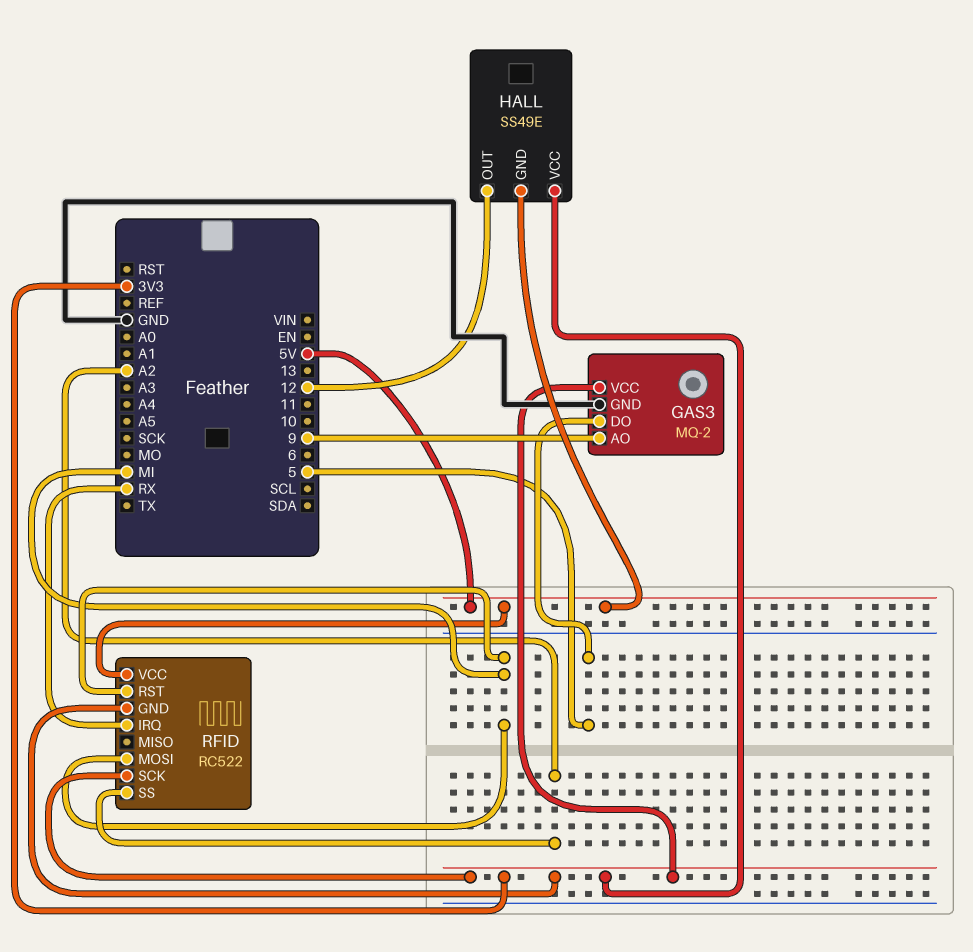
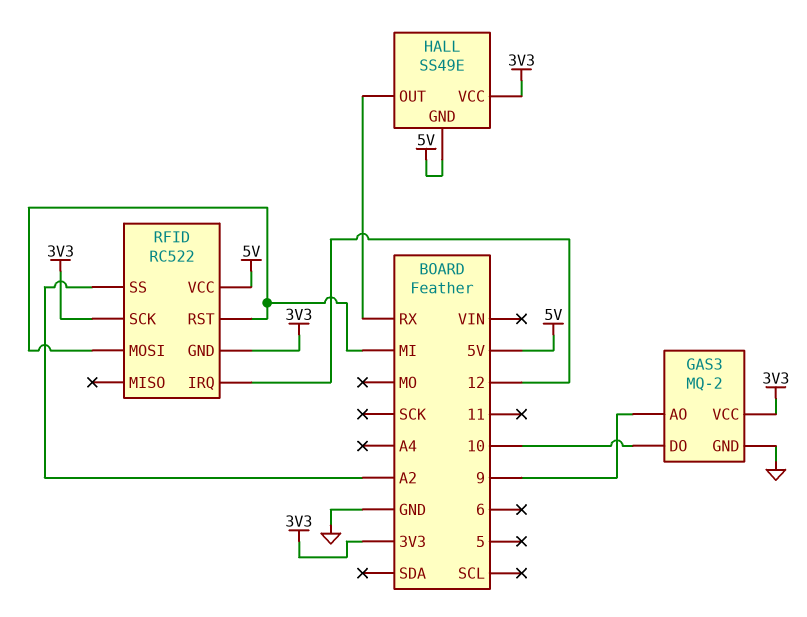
GAS3 pin DO: 5 -> 10
HALL pin OUT: 12 -> RX
RFID pin IRQ: RX -> 12

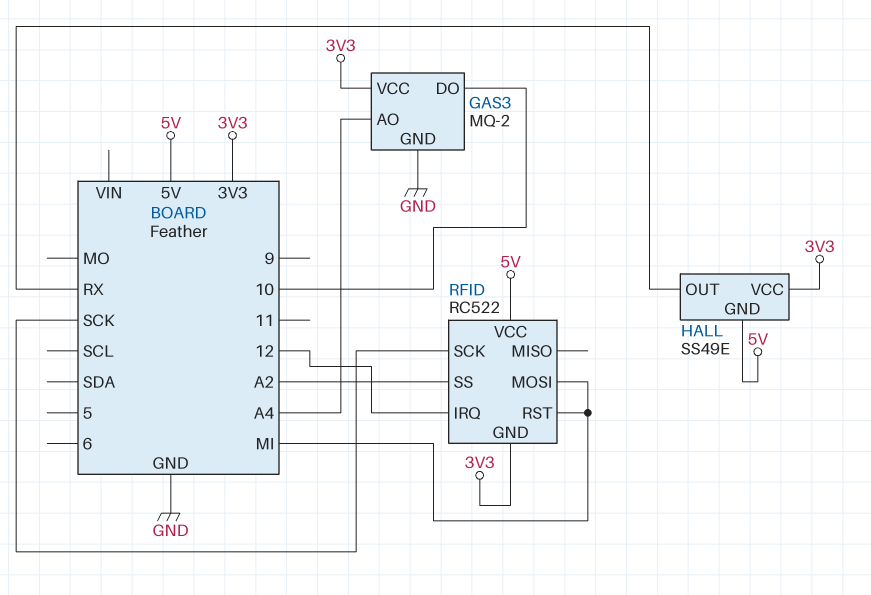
GAS3 pin AO: 9 -> A4
RFID pin SCK: 3V3 -> SCK

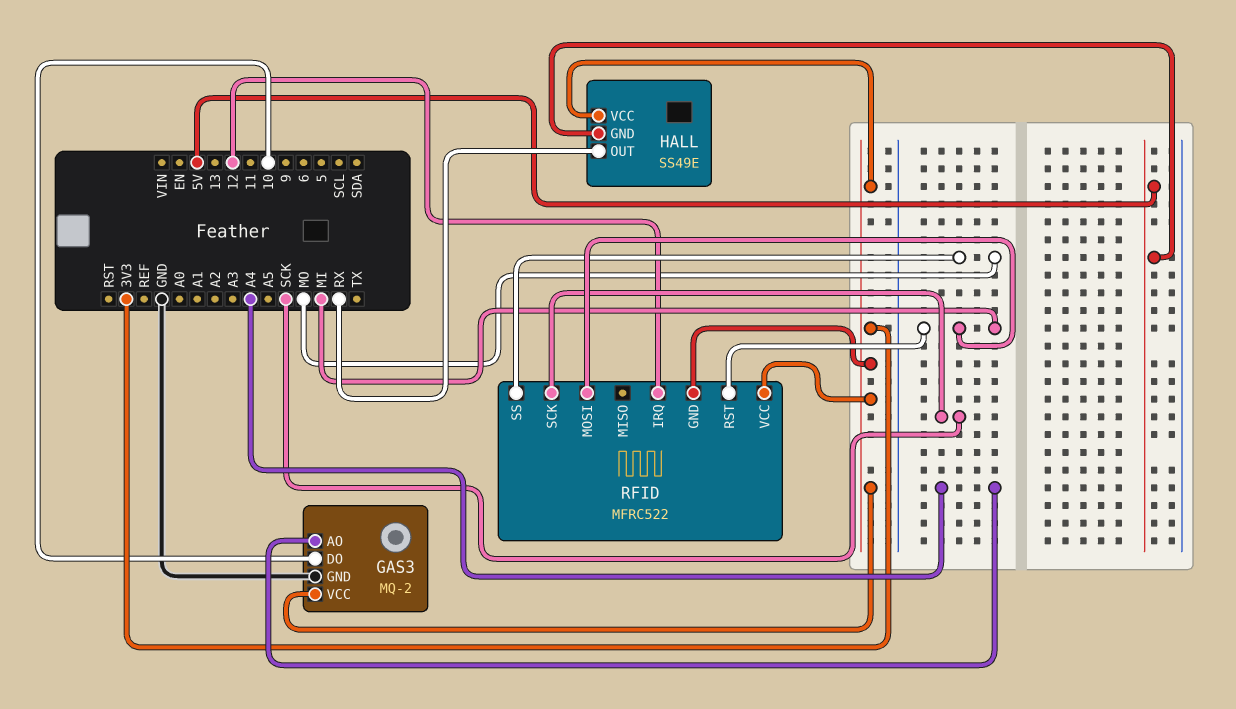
RFID: RC522 -> MFRC522
RFID pin SS: A2 -> MO
RFID pin VCC: 5V -> 3V3

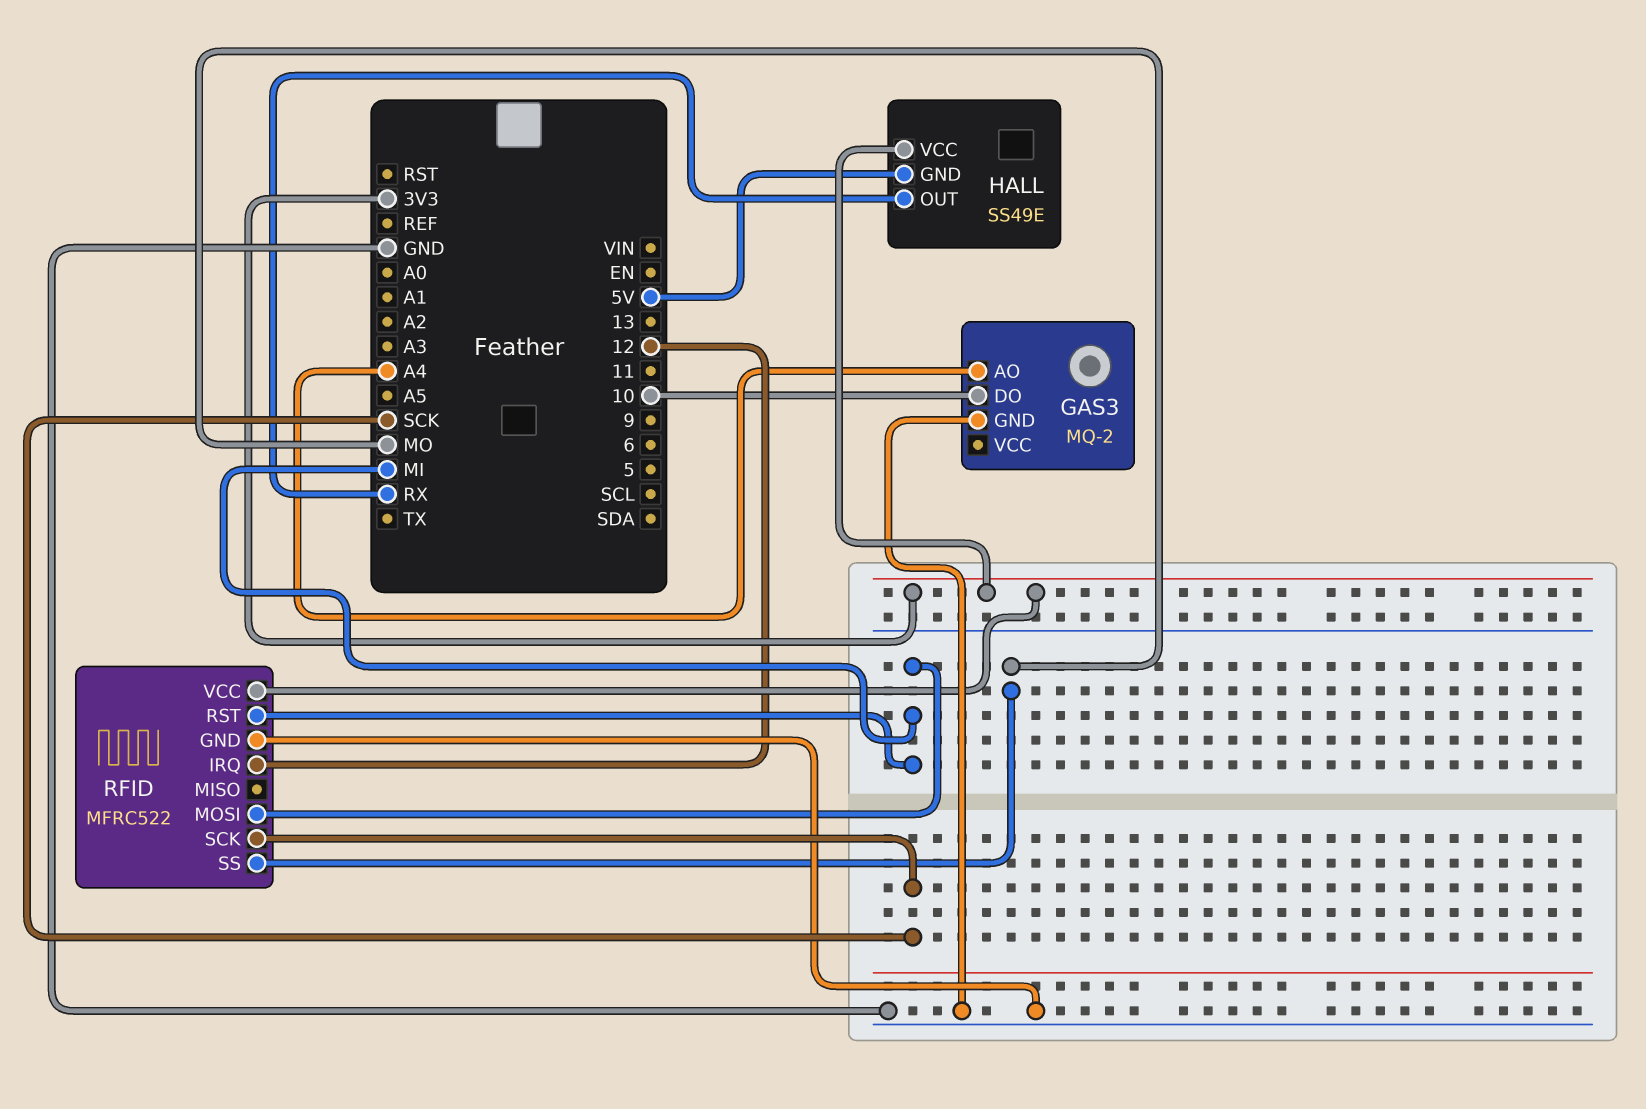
GAS3 pin VCC: 3V3 -> none
RFID pin GND: 3V3 -> GND

